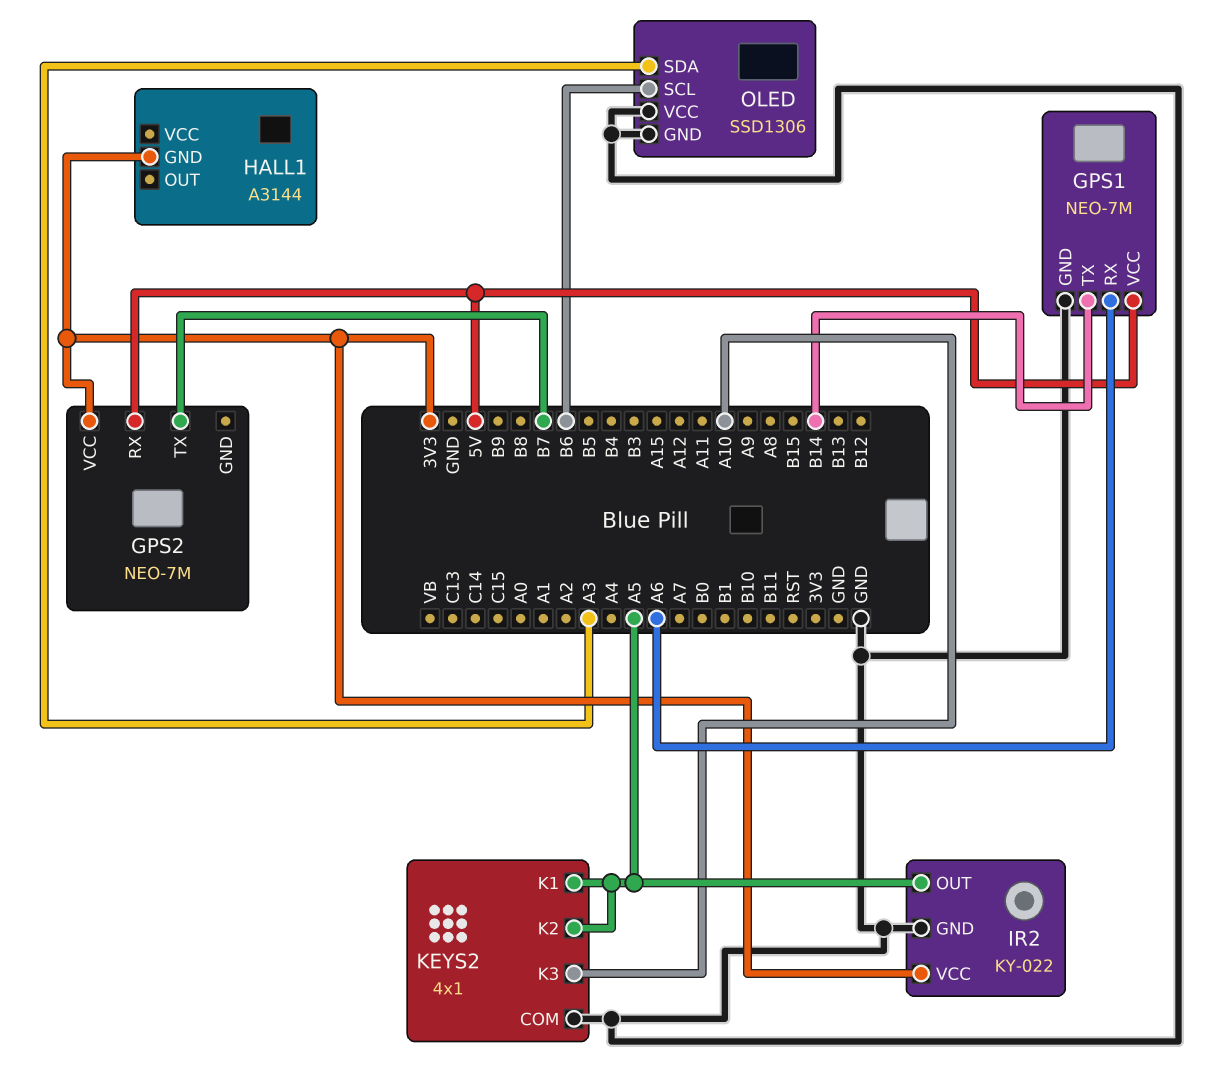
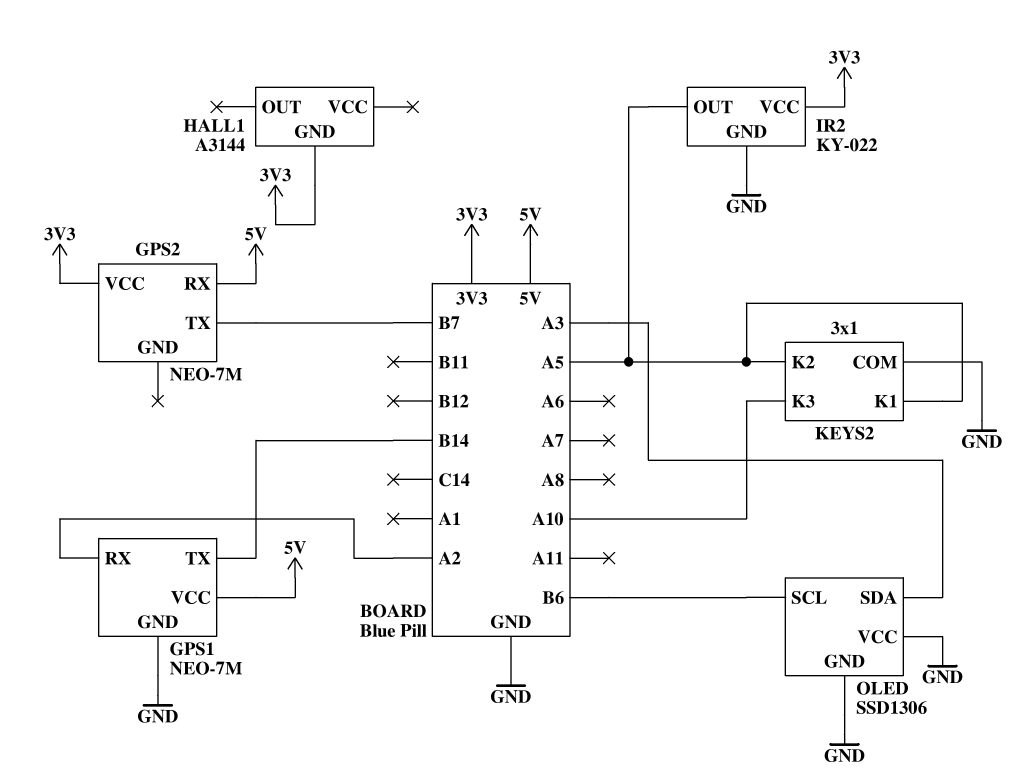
GPS1 pin RX: A6 -> A2
KEYS2: 4x1 -> 3x1

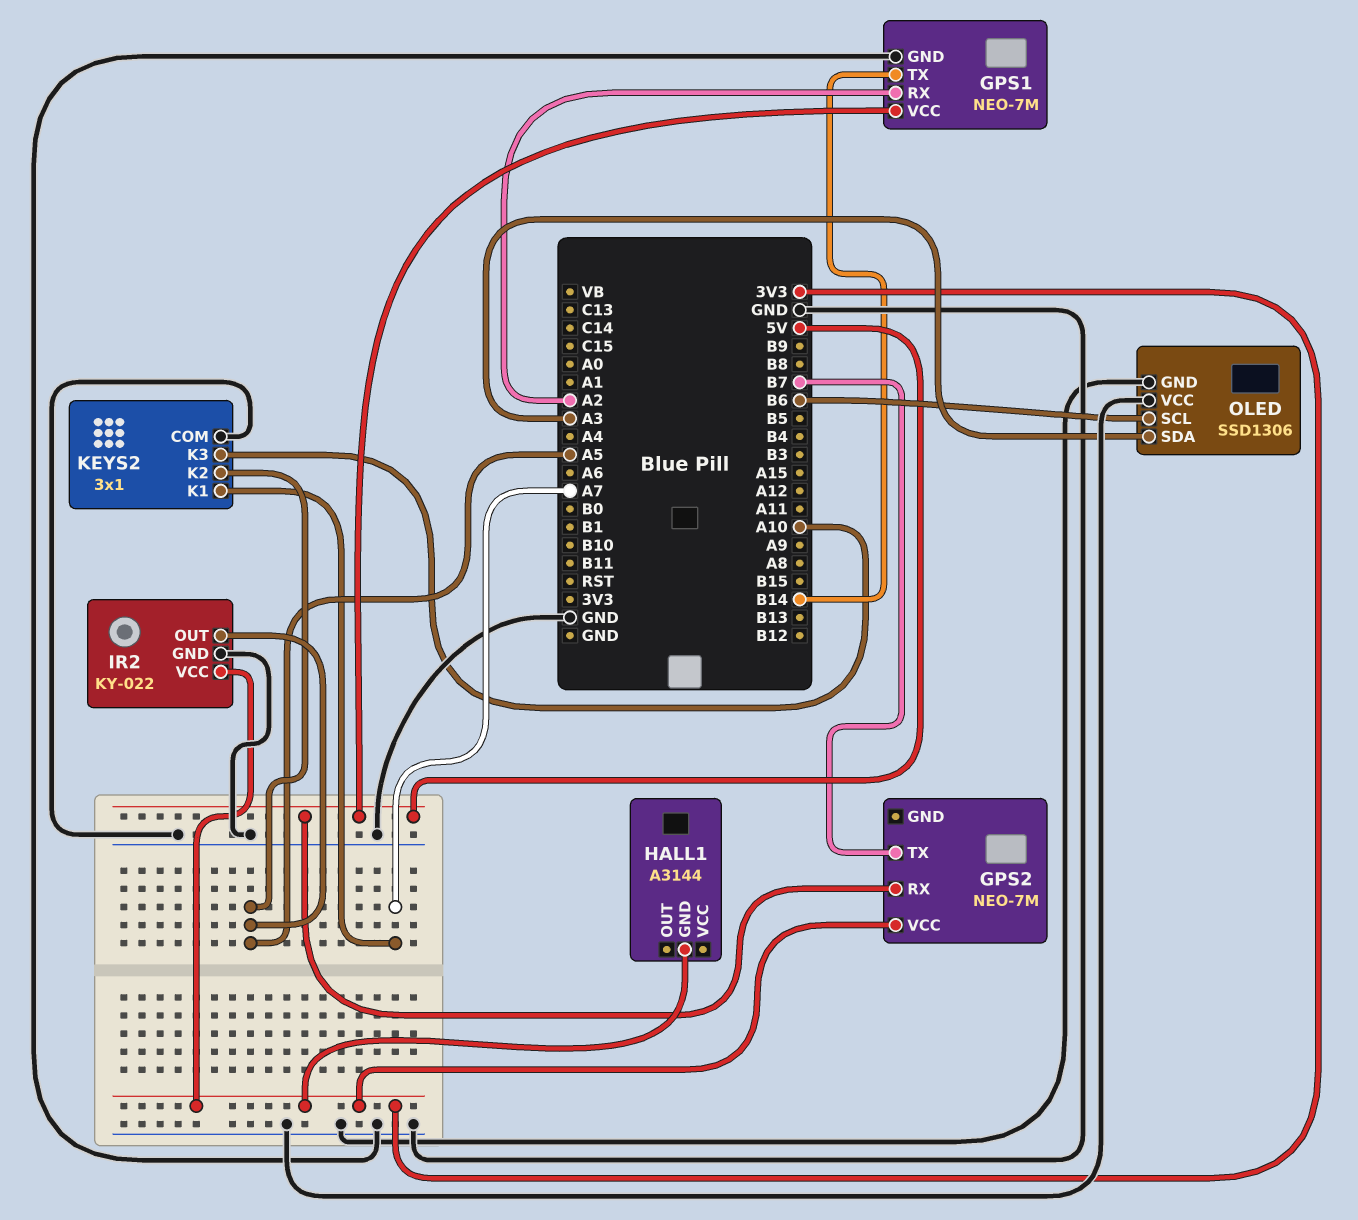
KEYS2 pin K1: A5 -> A7

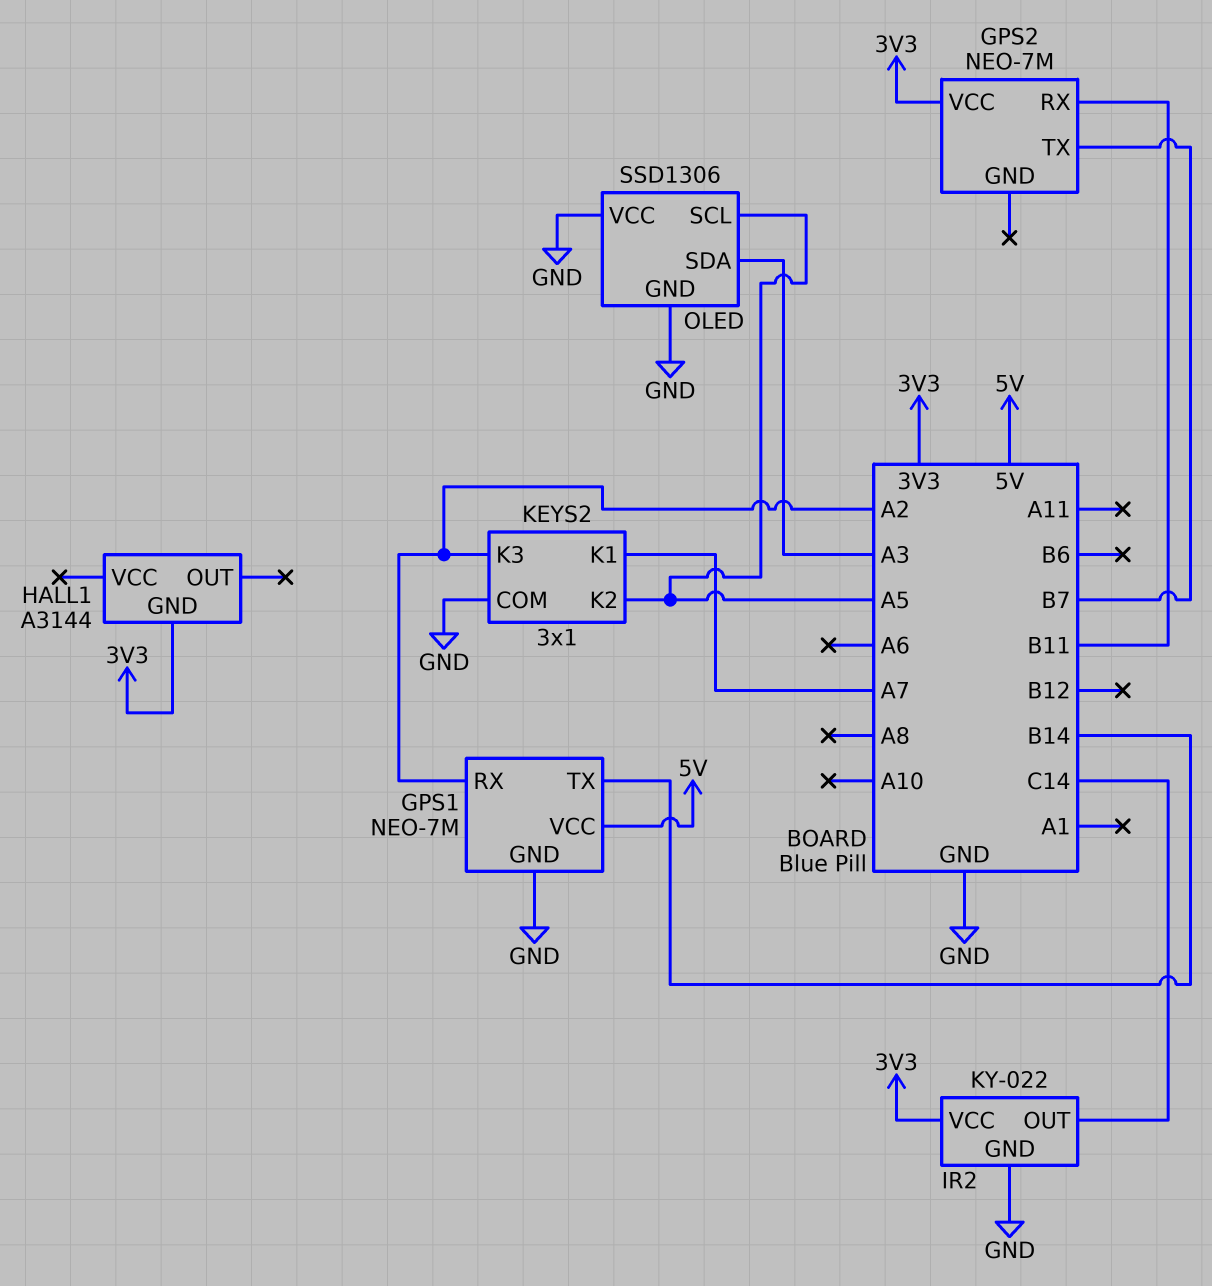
GPS2 pin RX: 5V -> B11
IR2 pin OUT: A5 -> C14
KEYS2 pin K3: A10 -> A2
OLED pin SCL: B6 -> A5

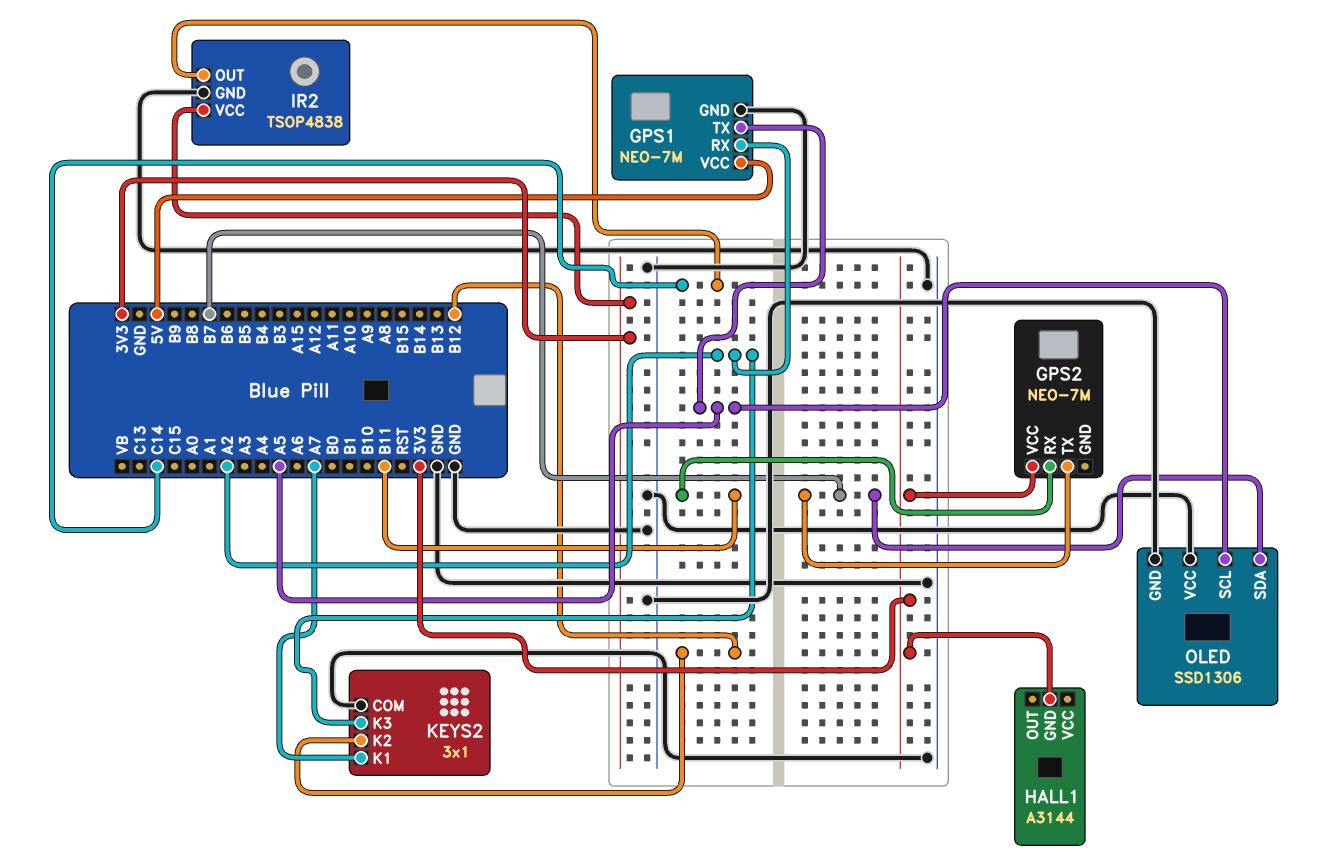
GPS1 pin TX: B14 -> A5
IR2: KY-022 -> TSOP4838
KEYS2 pin K2: A5 -> B12
OLED pin SDA: A3 -> B7

